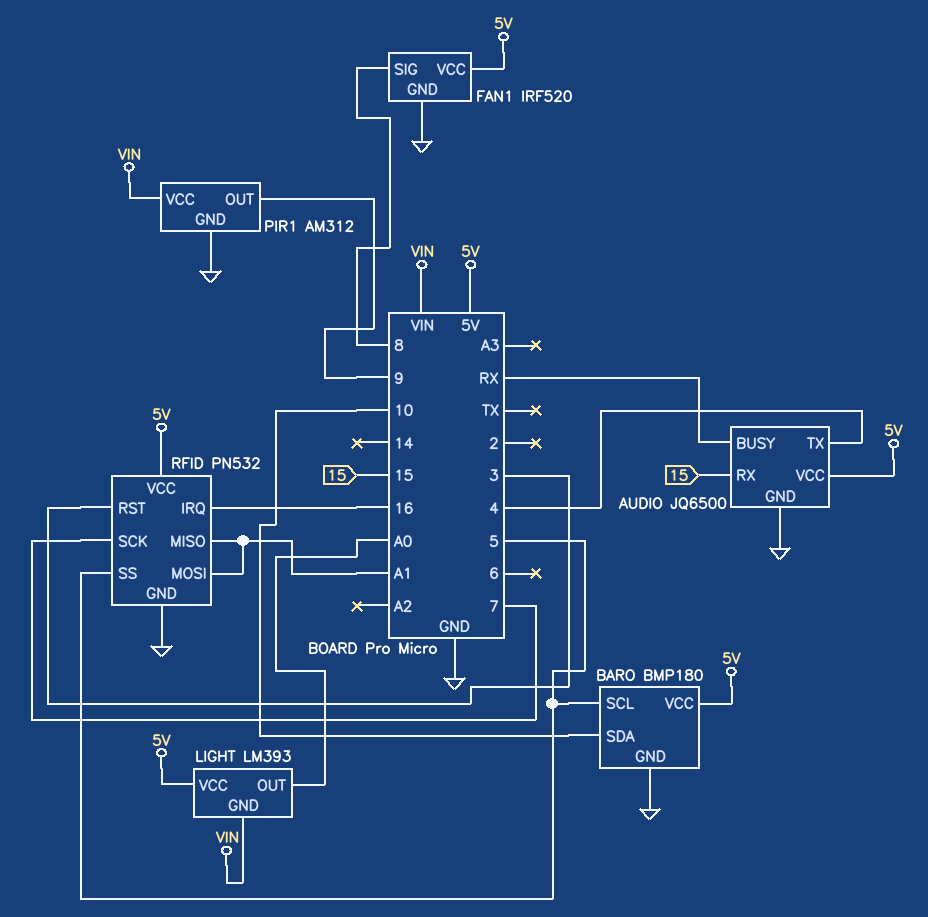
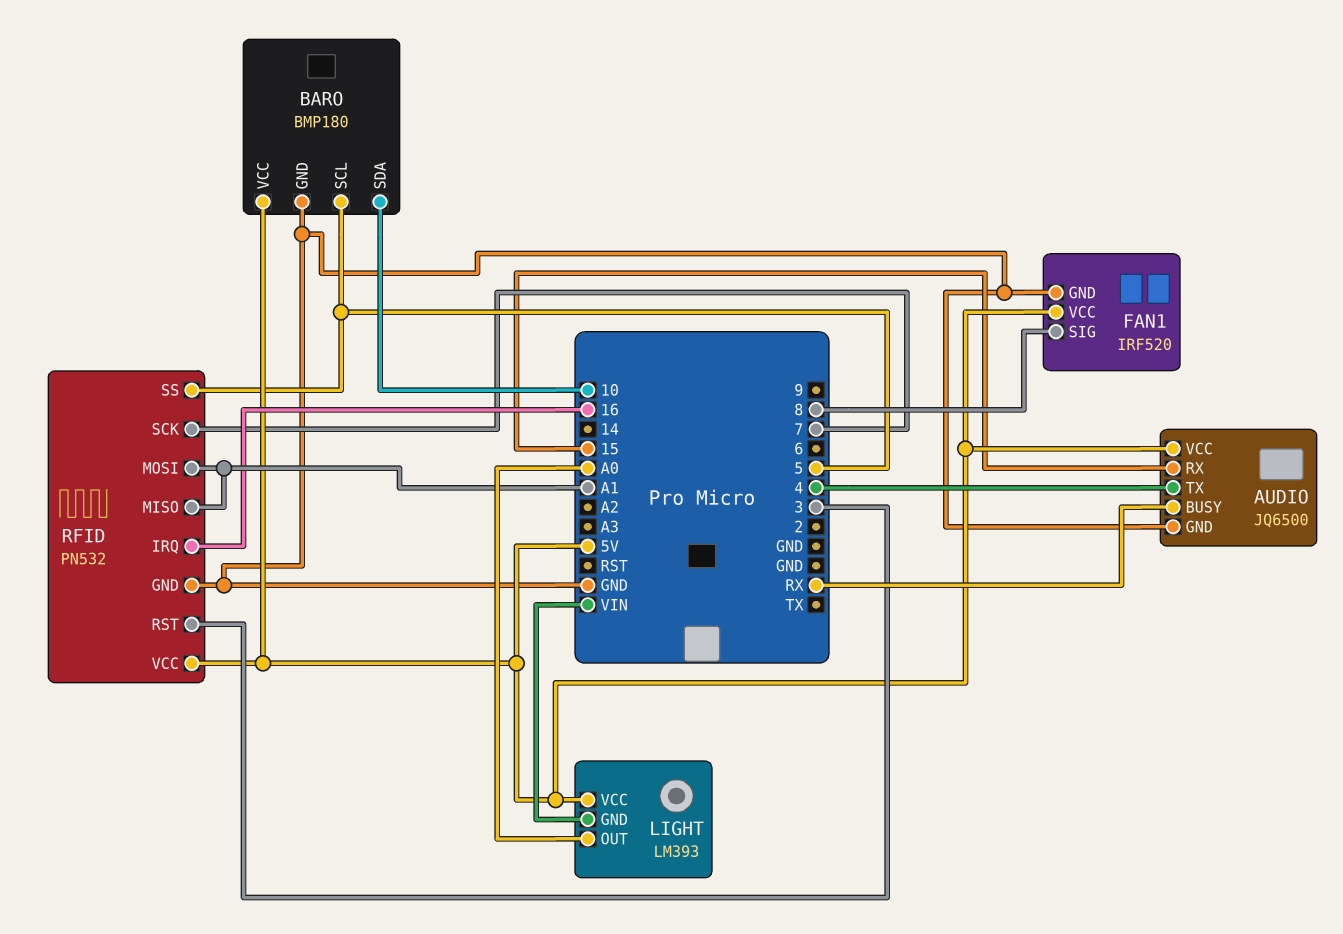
PIR1: AM312 -> none
PIR1 pin GND: GND -> none
PIR1 pin OUT: 9 -> none
PIR1 pin VCC: VIN -> none

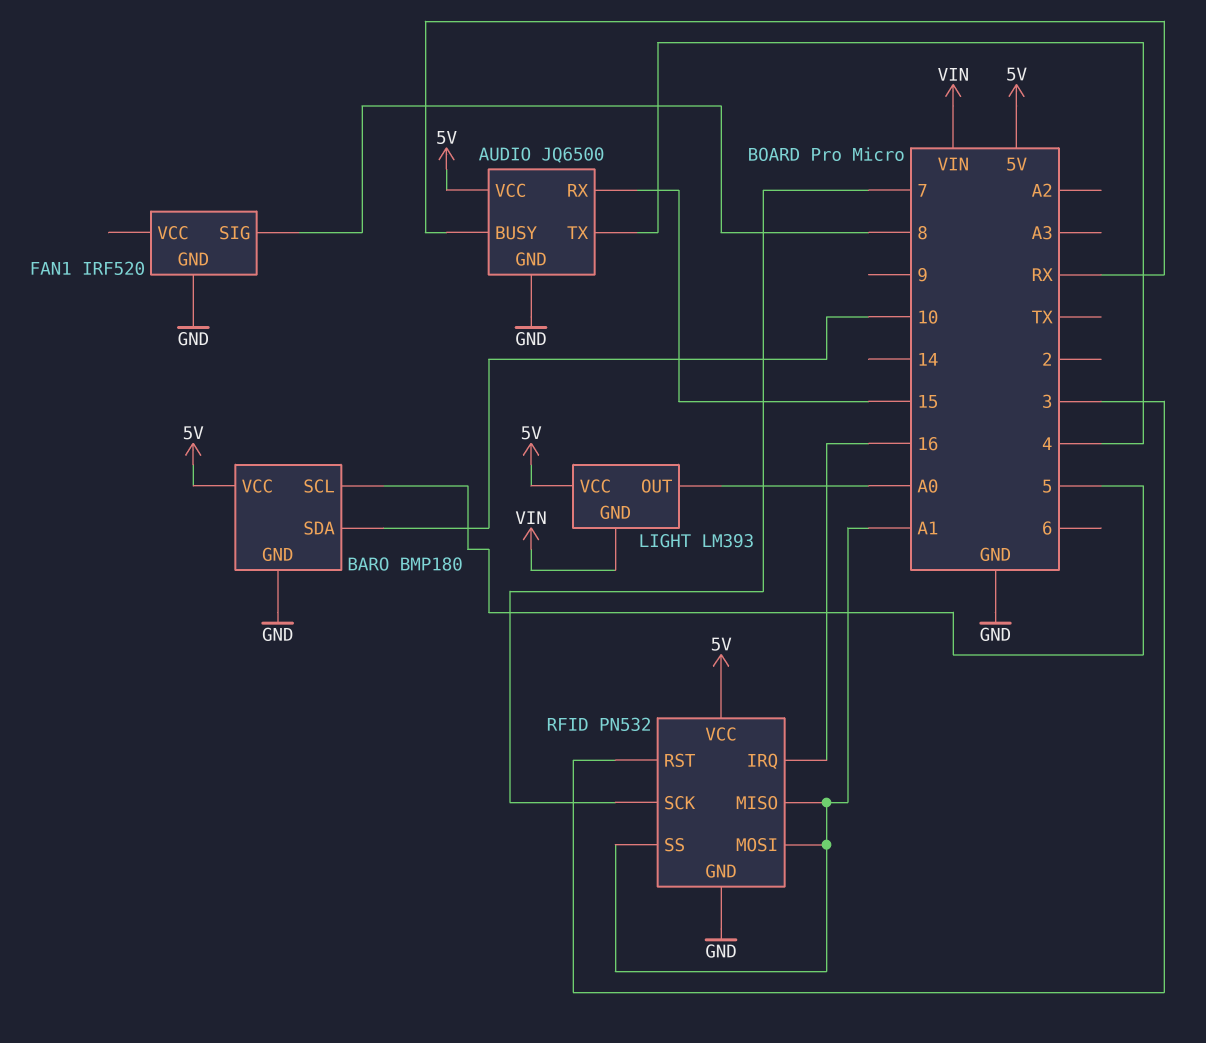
FAN1 pin VCC: 5V -> none
RFID pin SS: 5 -> A1

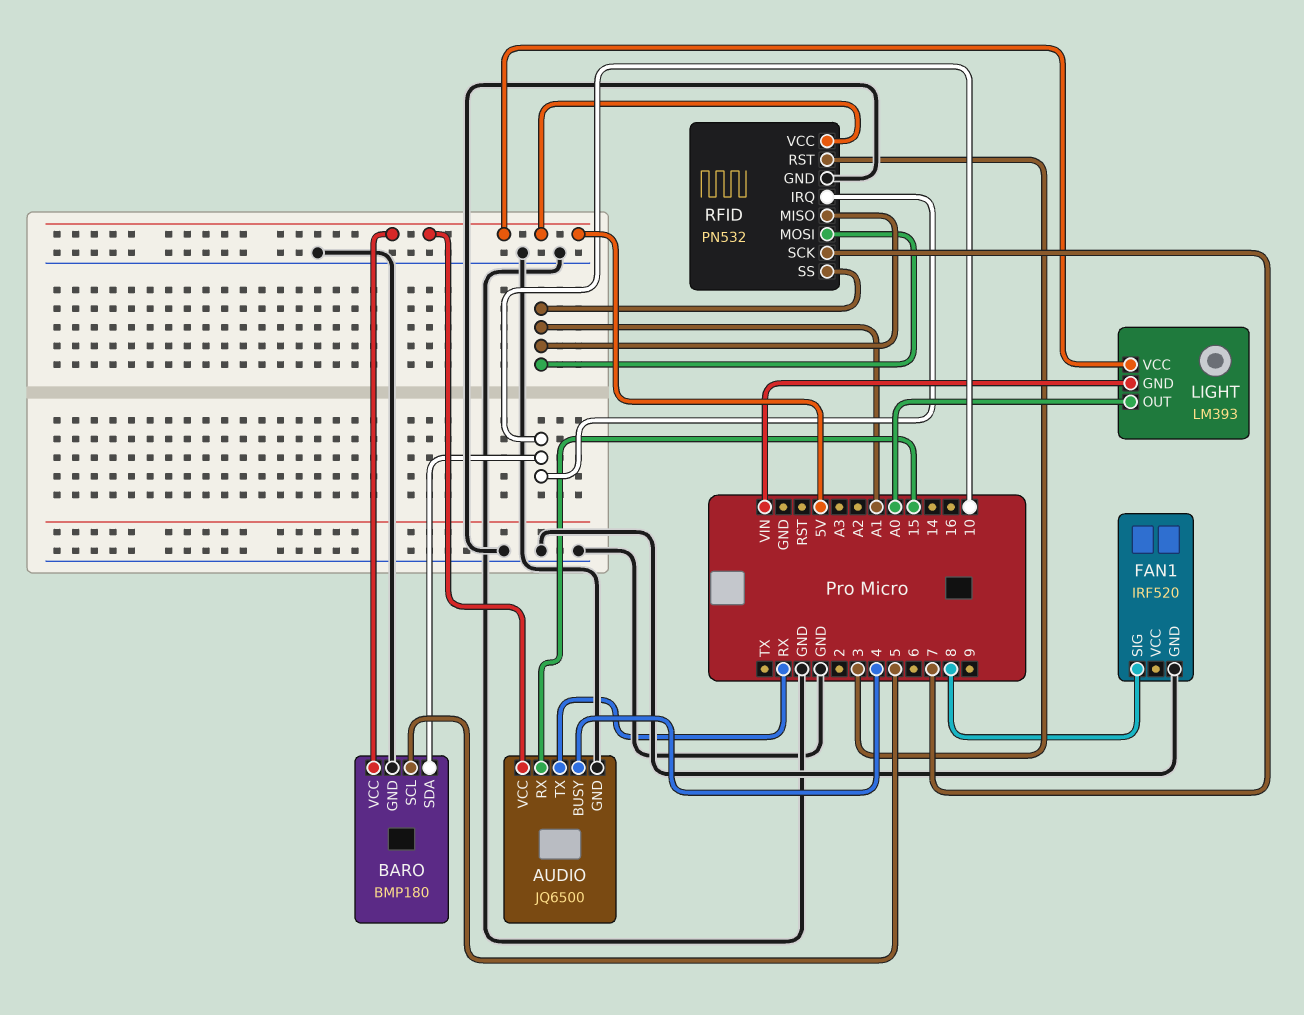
AUDIO pin BUSY: RX -> 4
AUDIO pin TX: 4 -> RX
RFID pin IRQ: 16 -> 10

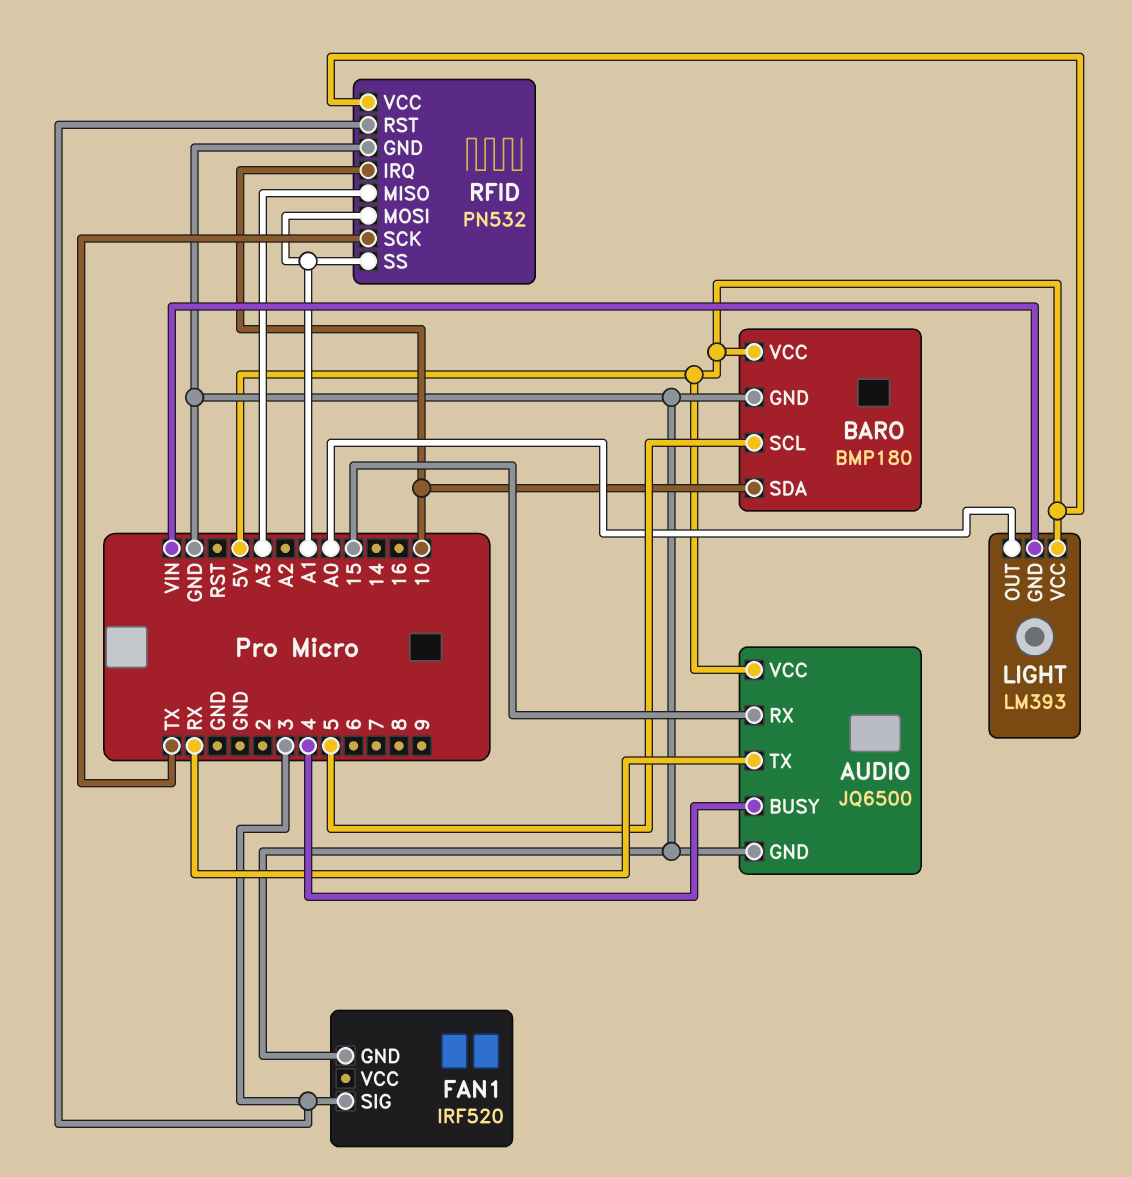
FAN1 pin SIG: 8 -> 3
RFID pin MISO: A1 -> A3
RFID pin SCK: 7 -> TX

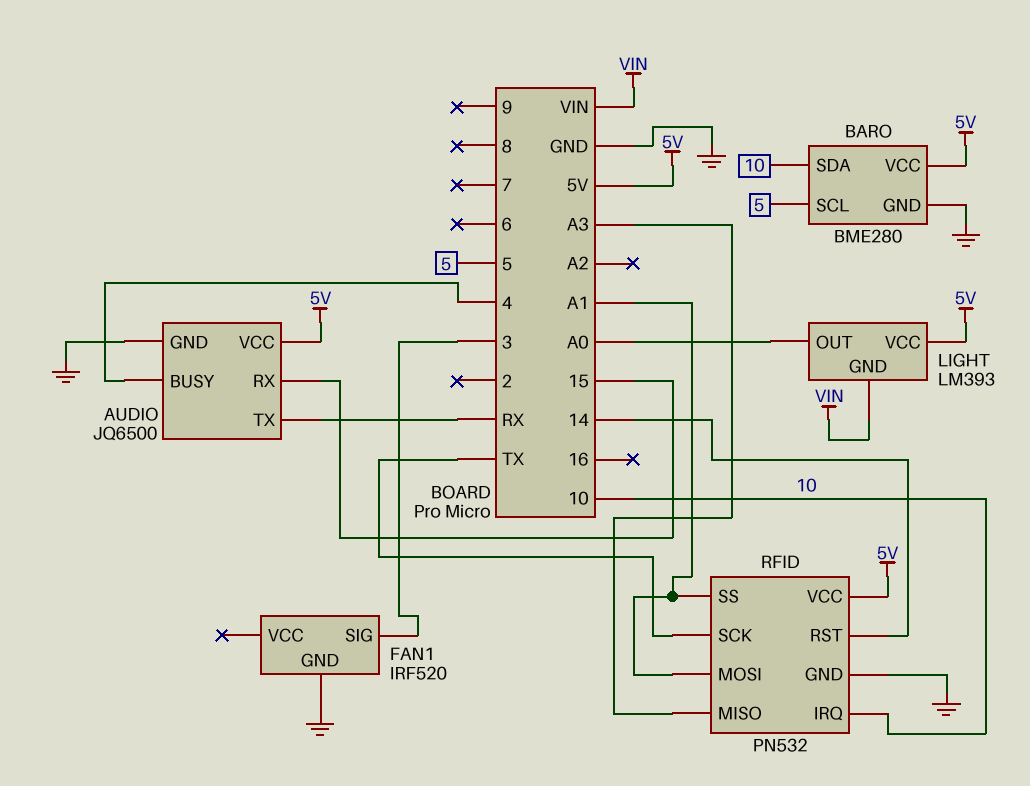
BARO: BMP180 -> BME280
RFID pin RST: 3 -> 14

